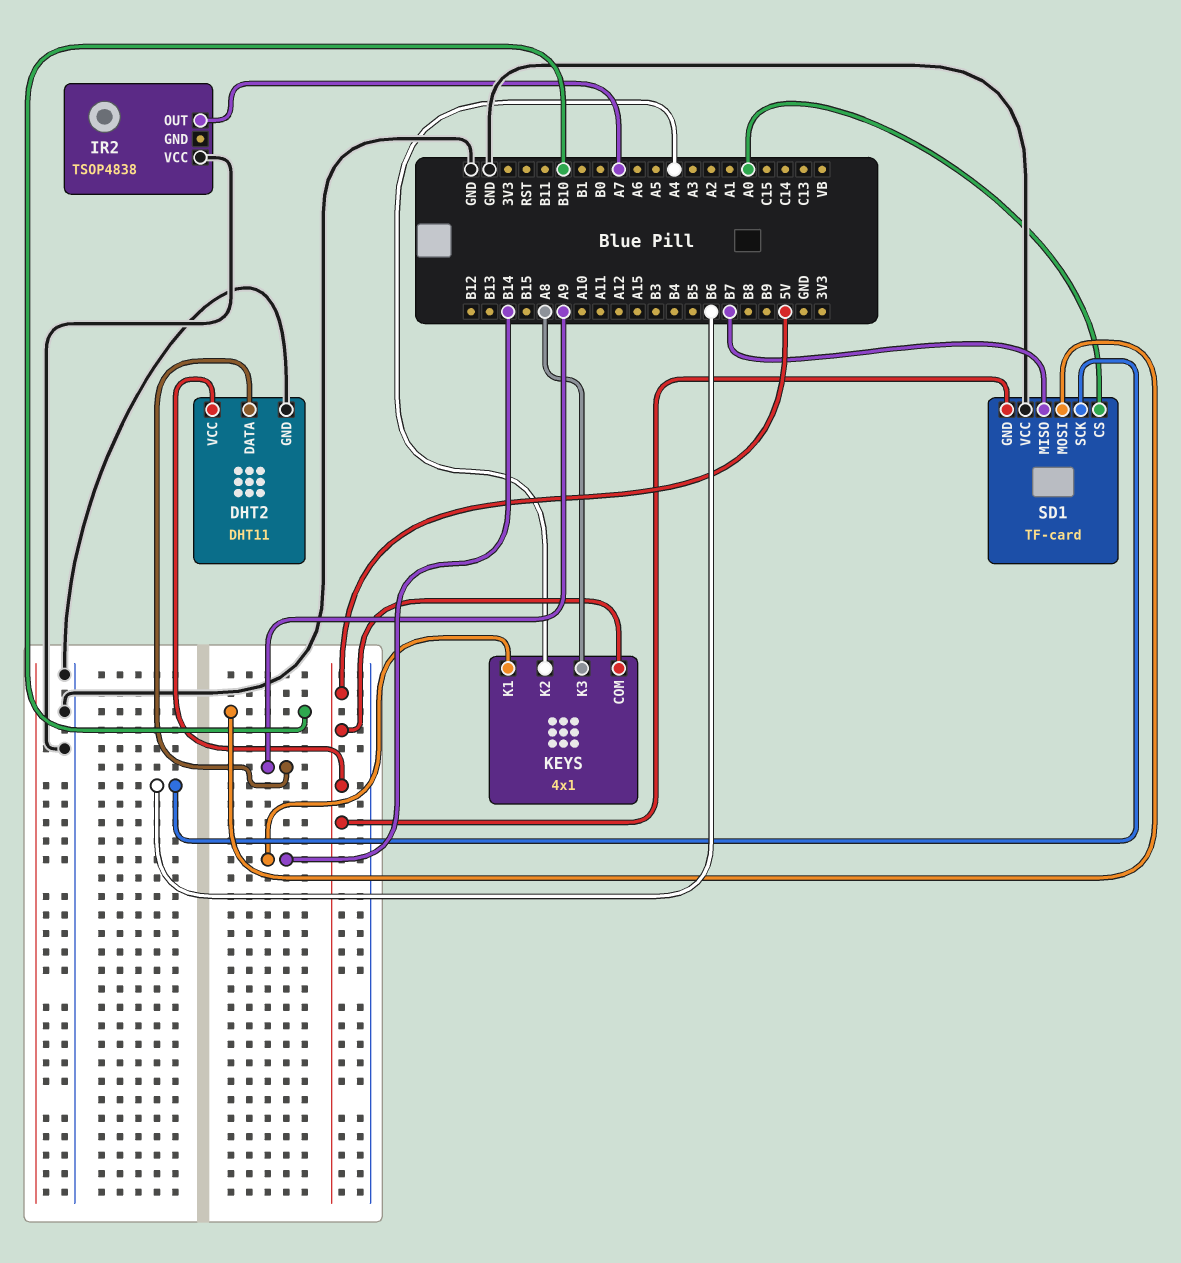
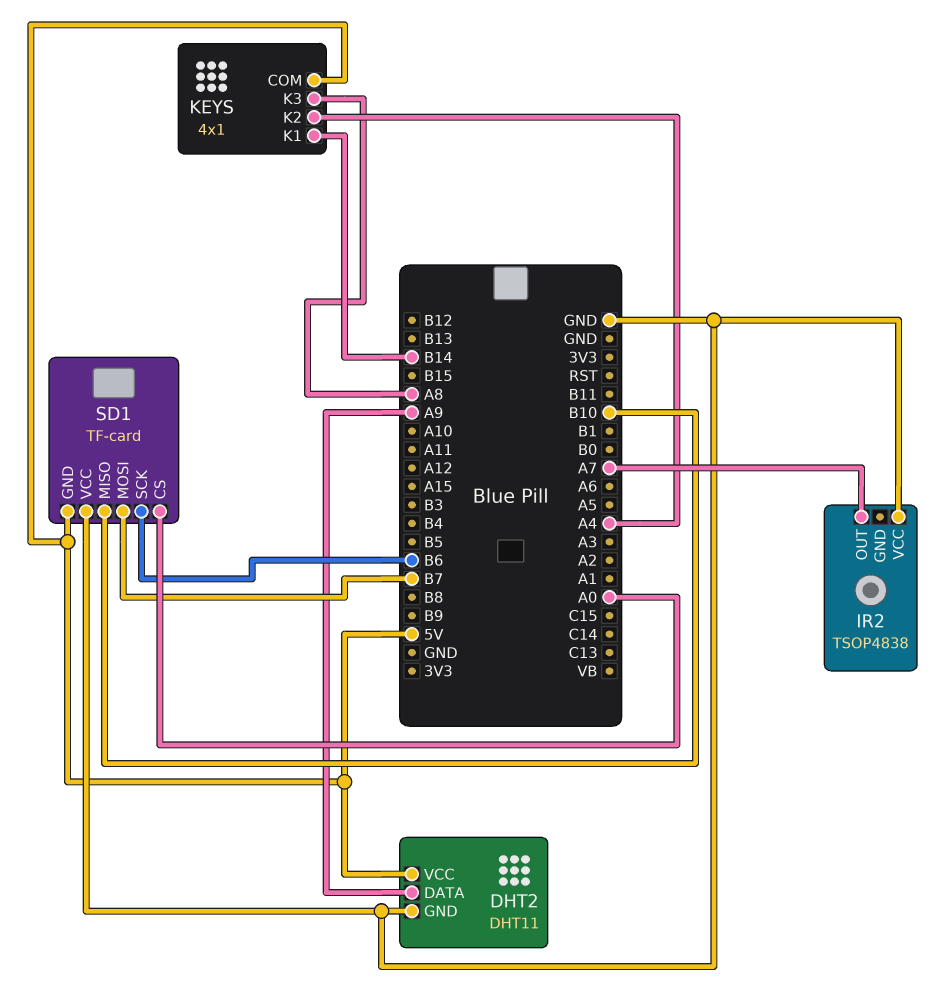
SD1 pin MISO: B7 -> B10
SD1 pin MOSI: B10 -> B7

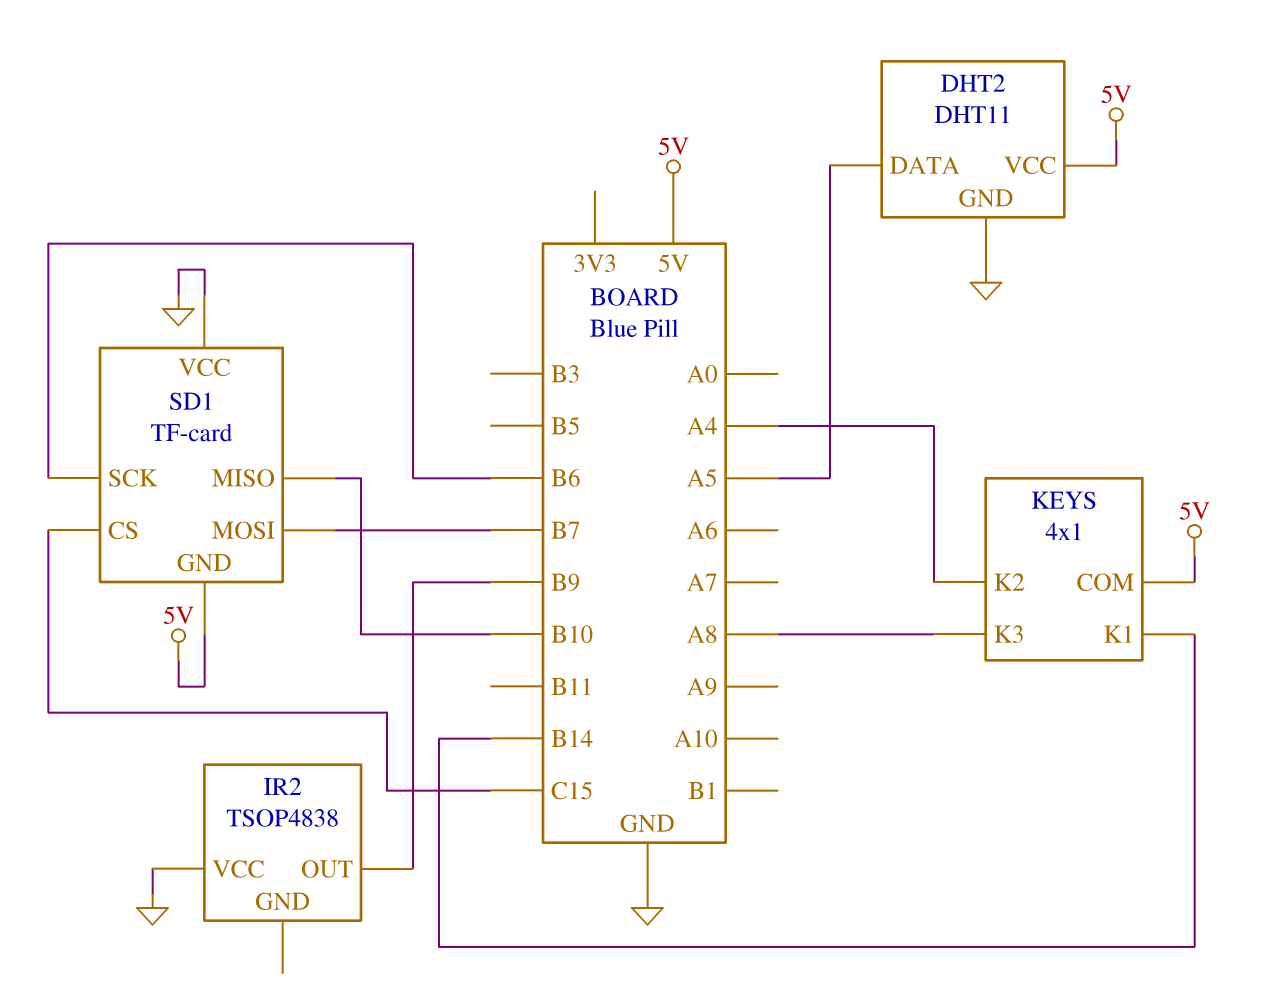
DHT2 pin DATA: A9 -> A5
IR2 pin OUT: A7 -> B9
SD1 pin CS: A0 -> C15

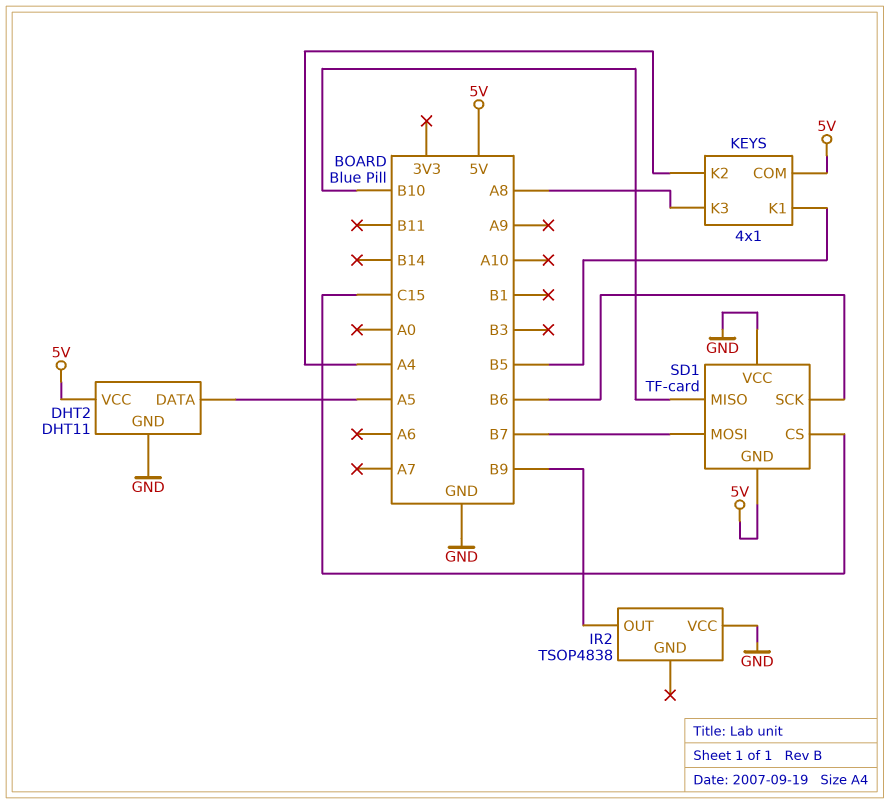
KEYS pin K1: B14 -> B5

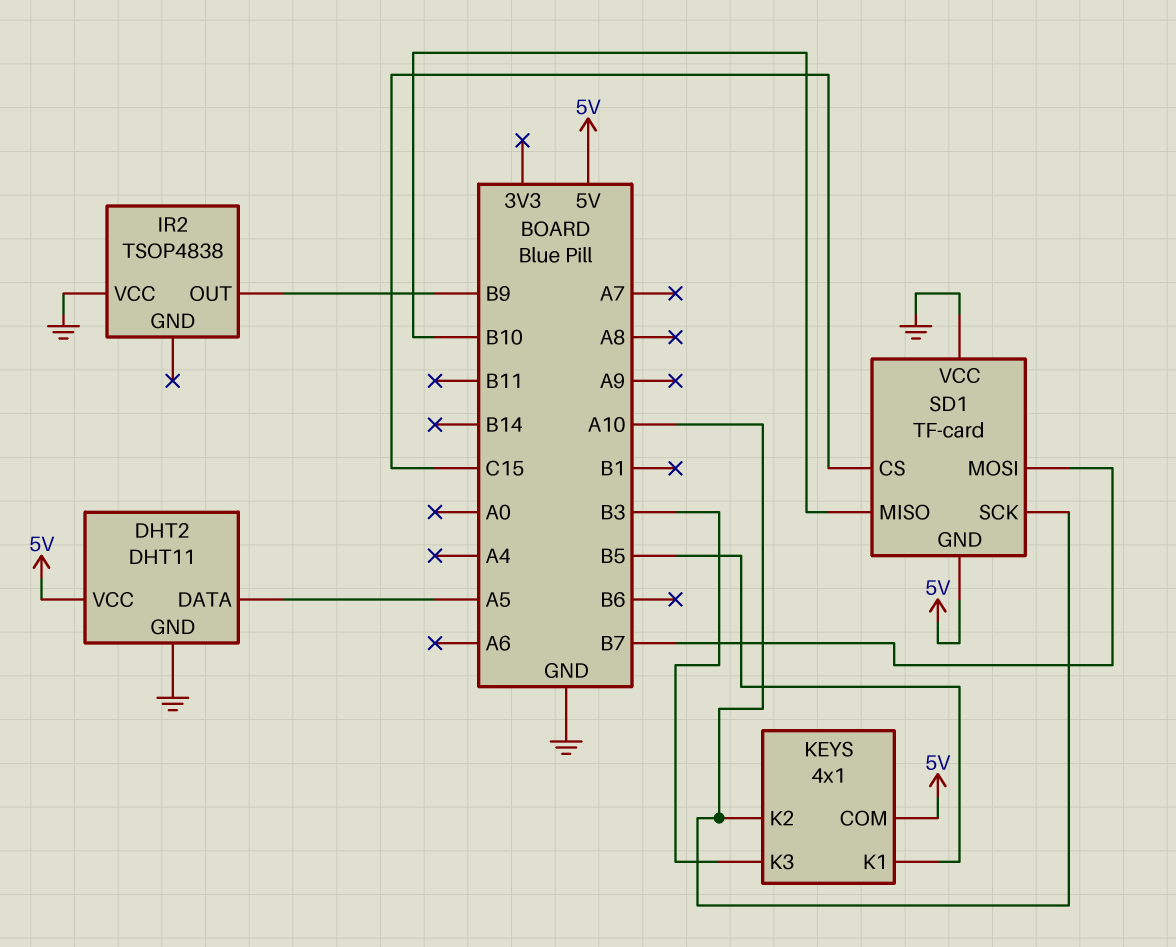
KEYS pin K2: A4 -> A10
KEYS pin K3: A8 -> B3
SD1 pin SCK: B6 -> A10

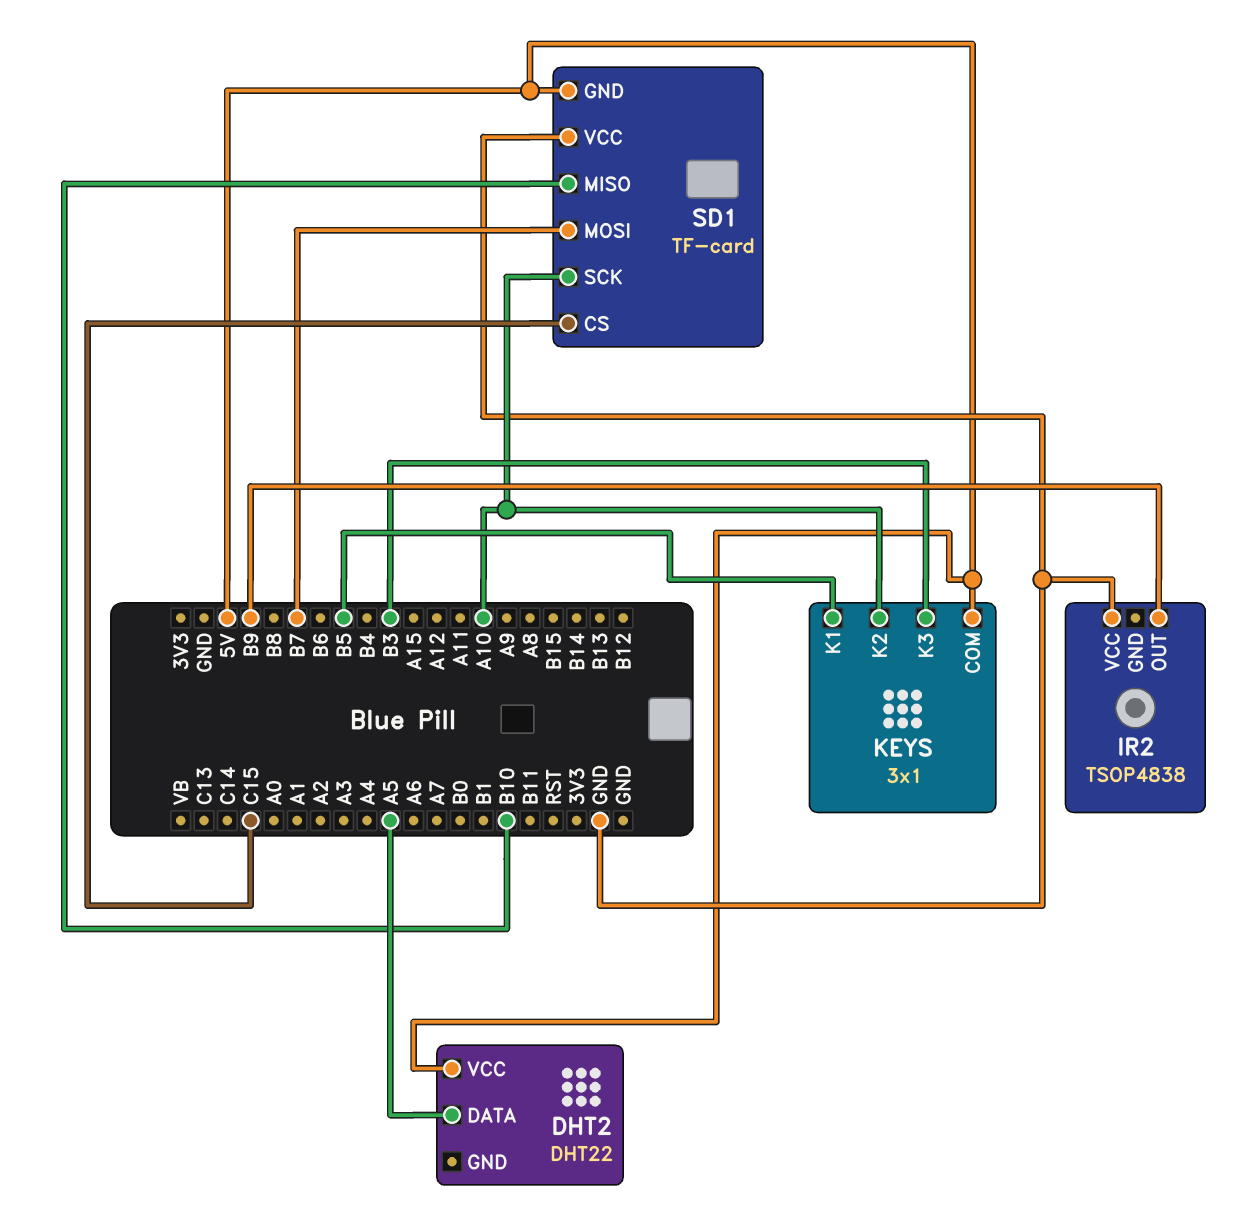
DHT2: DHT11 -> DHT22
DHT2 pin GND: GND -> none
KEYS: 4x1 -> 3x1

